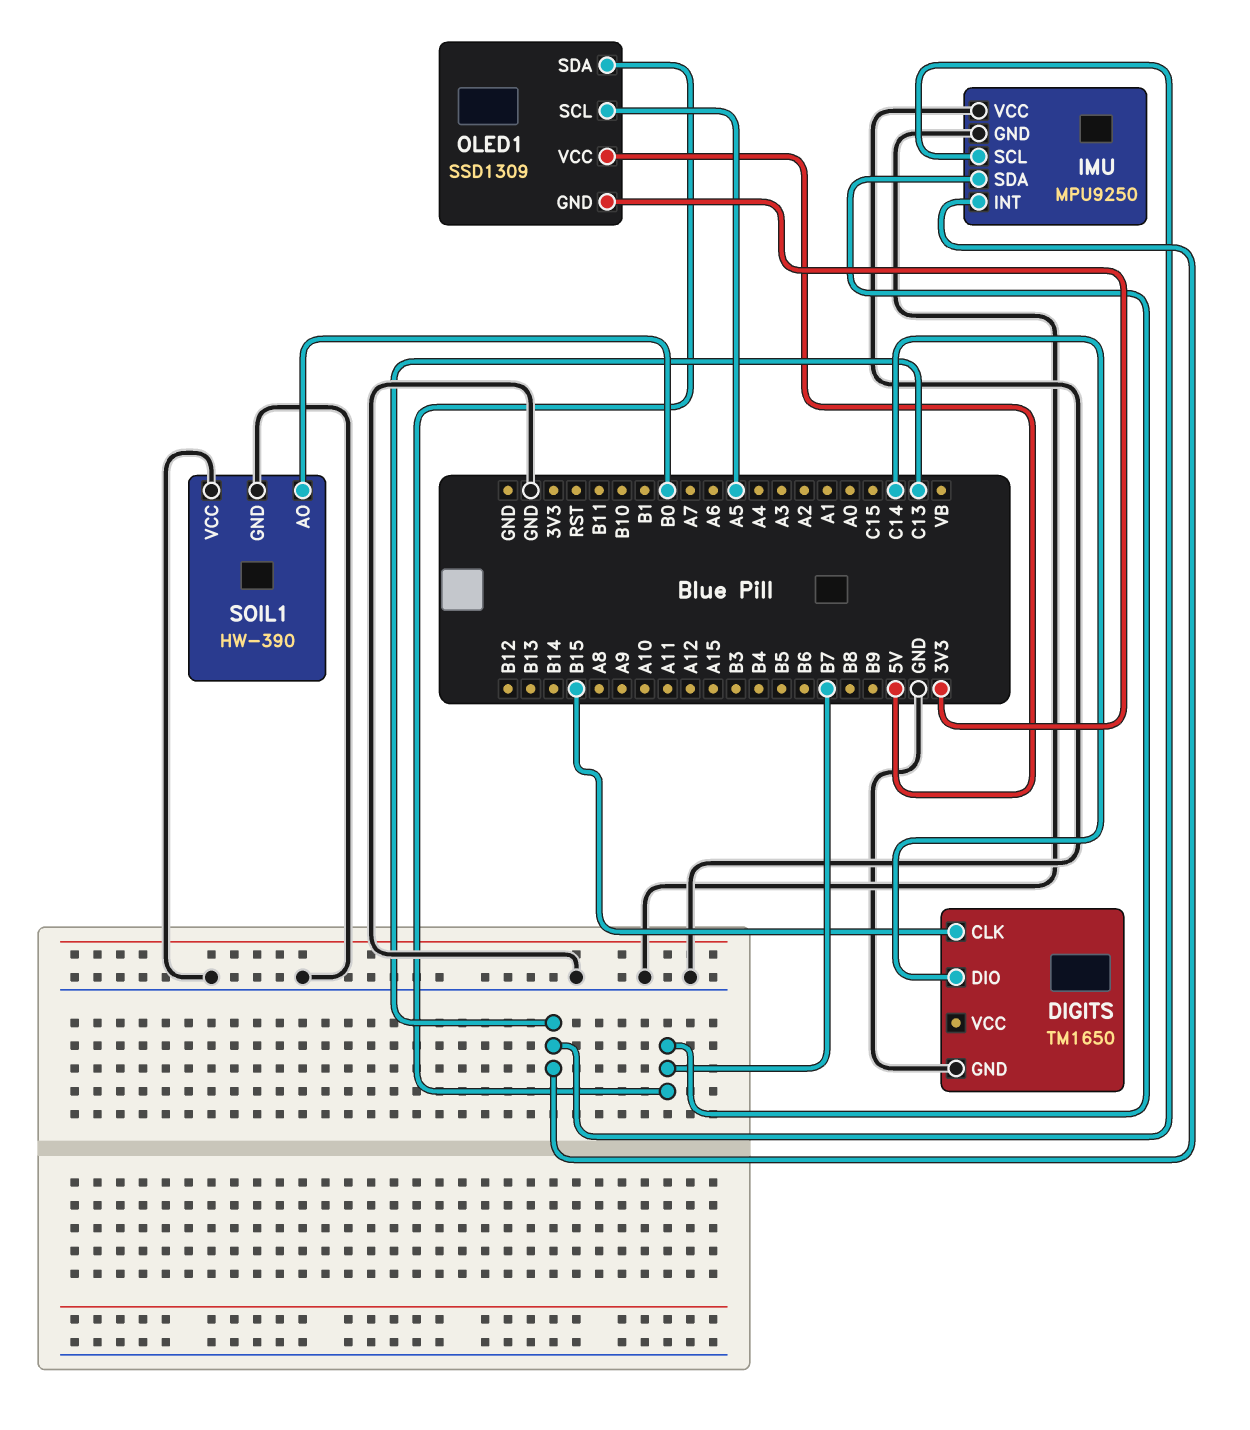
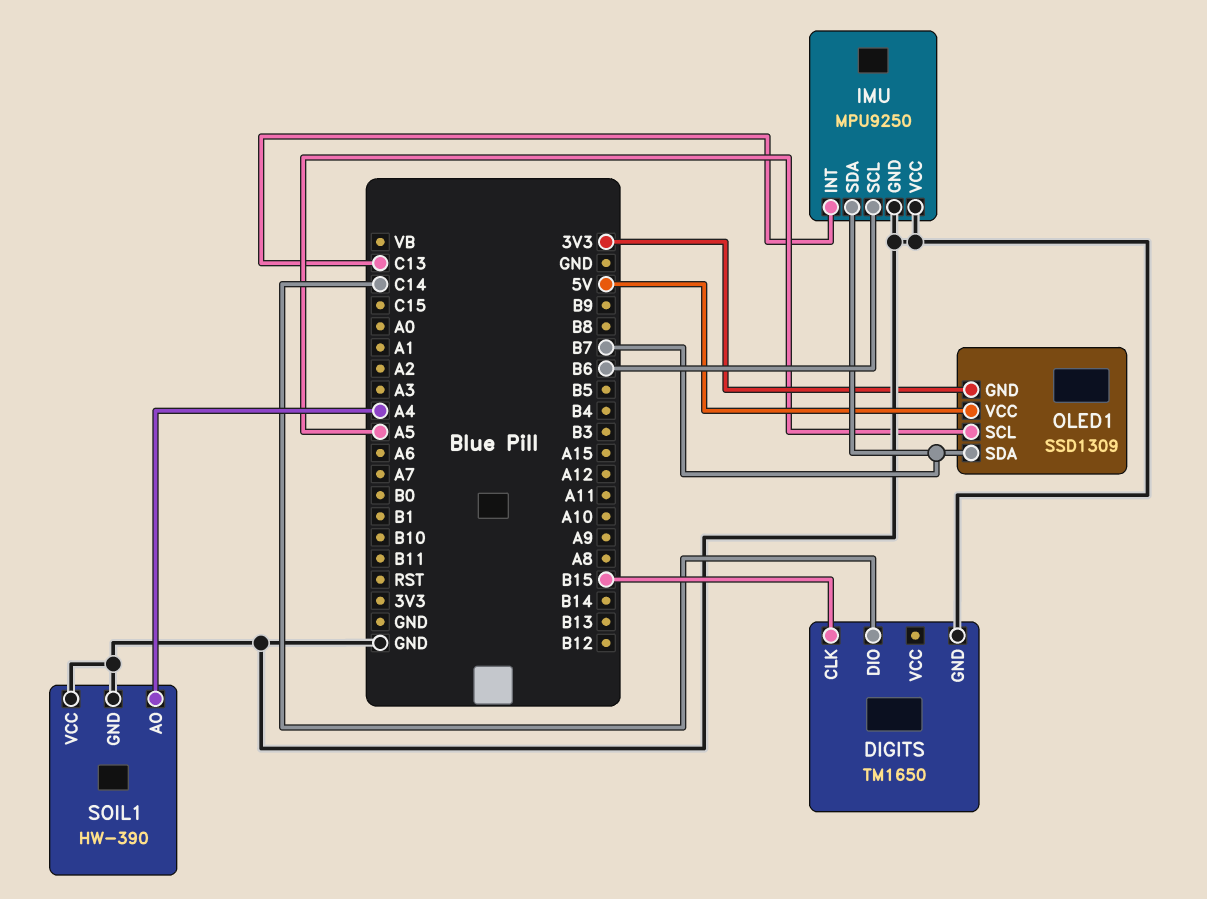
IMU pin SCL: C13 -> B6
SOIL1 pin AO: B0 -> A4

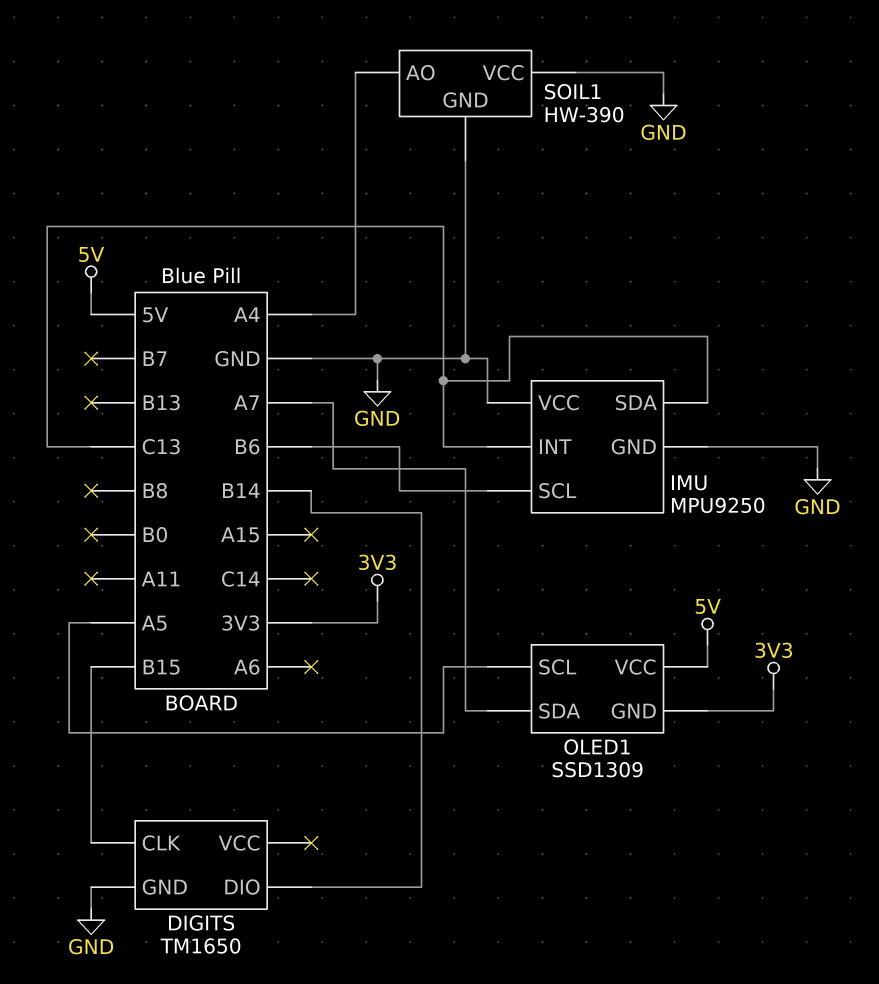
DIGITS pin DIO: C14 -> B14
IMU pin SDA: B7 -> C13
OLED1 pin SDA: B7 -> A7

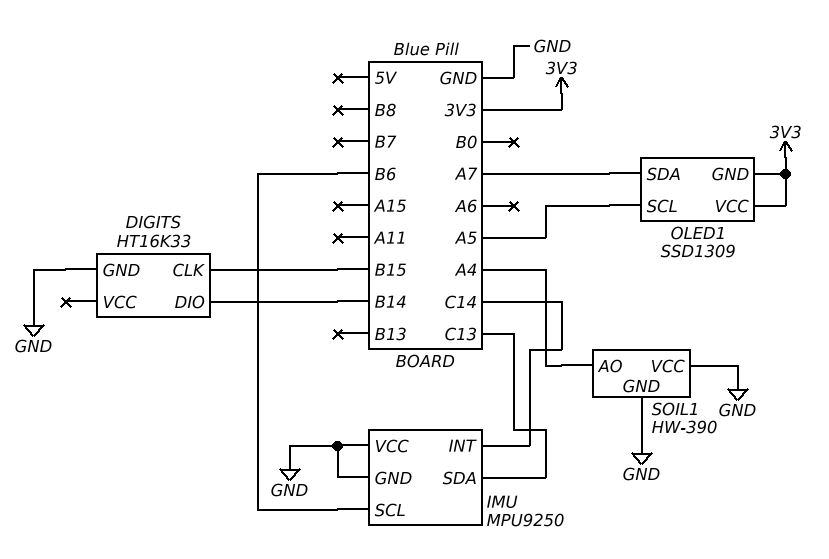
DIGITS: TM1650 -> HT16K33
IMU pin INT: C13 -> C14
OLED1 pin VCC: 5V -> 3V3

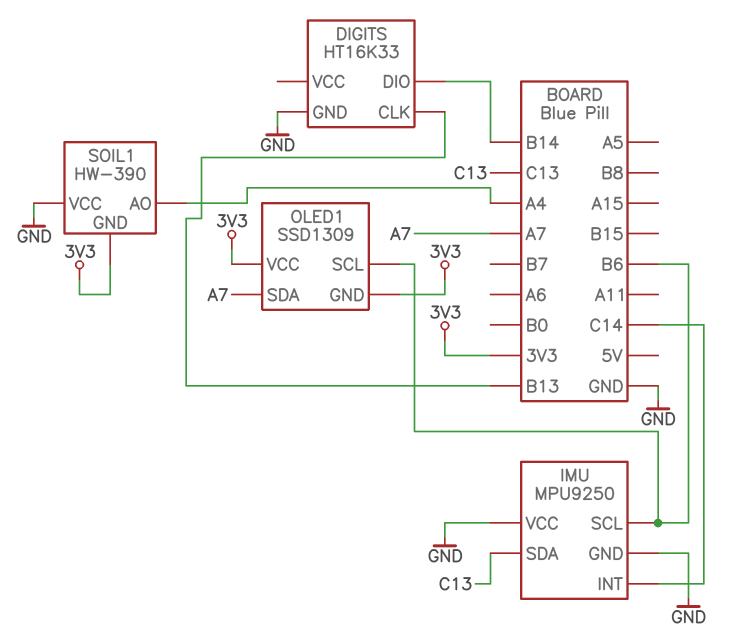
DIGITS pin CLK: B15 -> B13
OLED1 pin SCL: A5 -> B6
SOIL1 pin GND: GND -> 3V3

